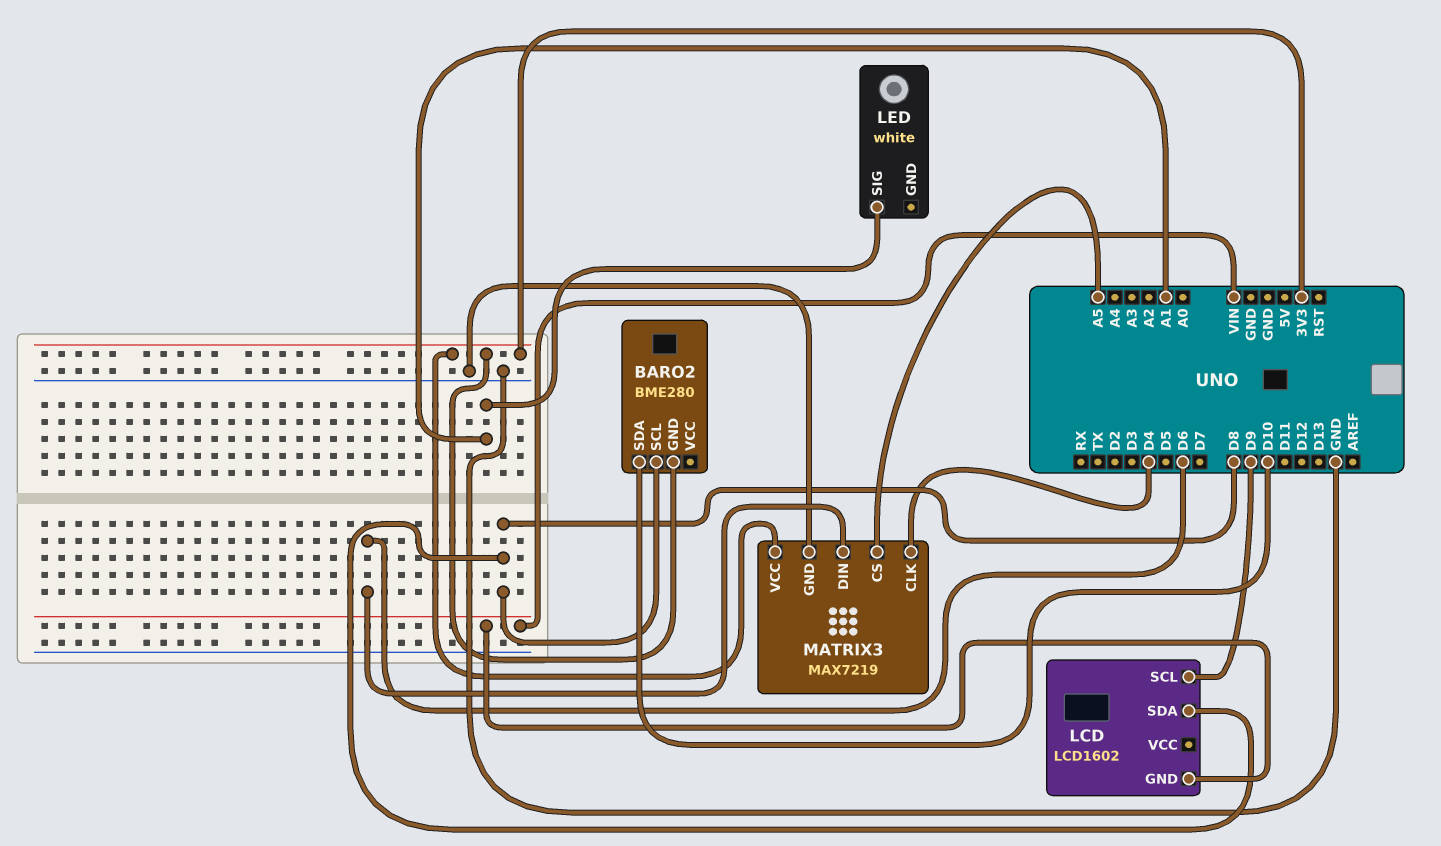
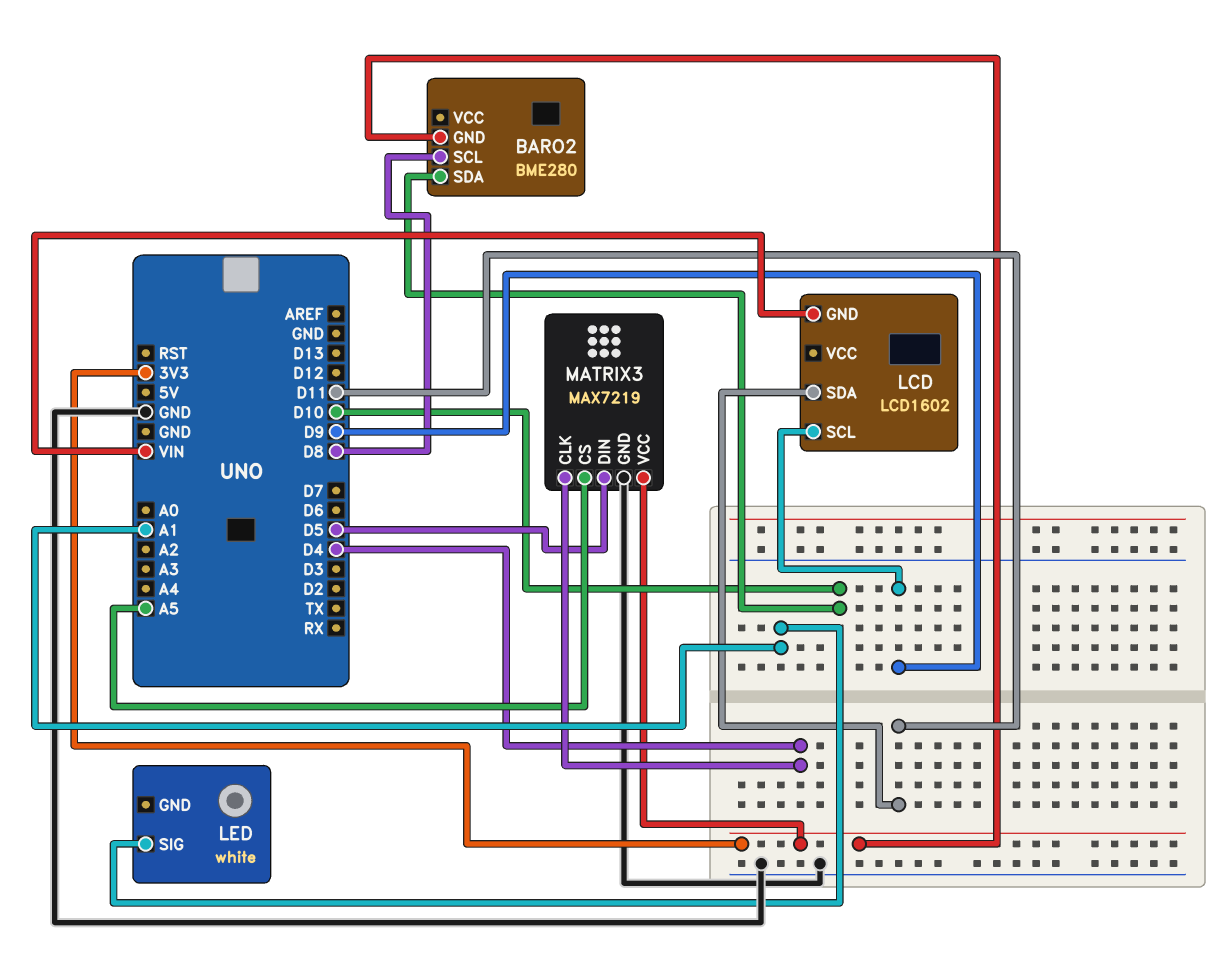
LCD pin SDA: D8 -> D11
MATRIX3 pin DIN: D6 -> D5

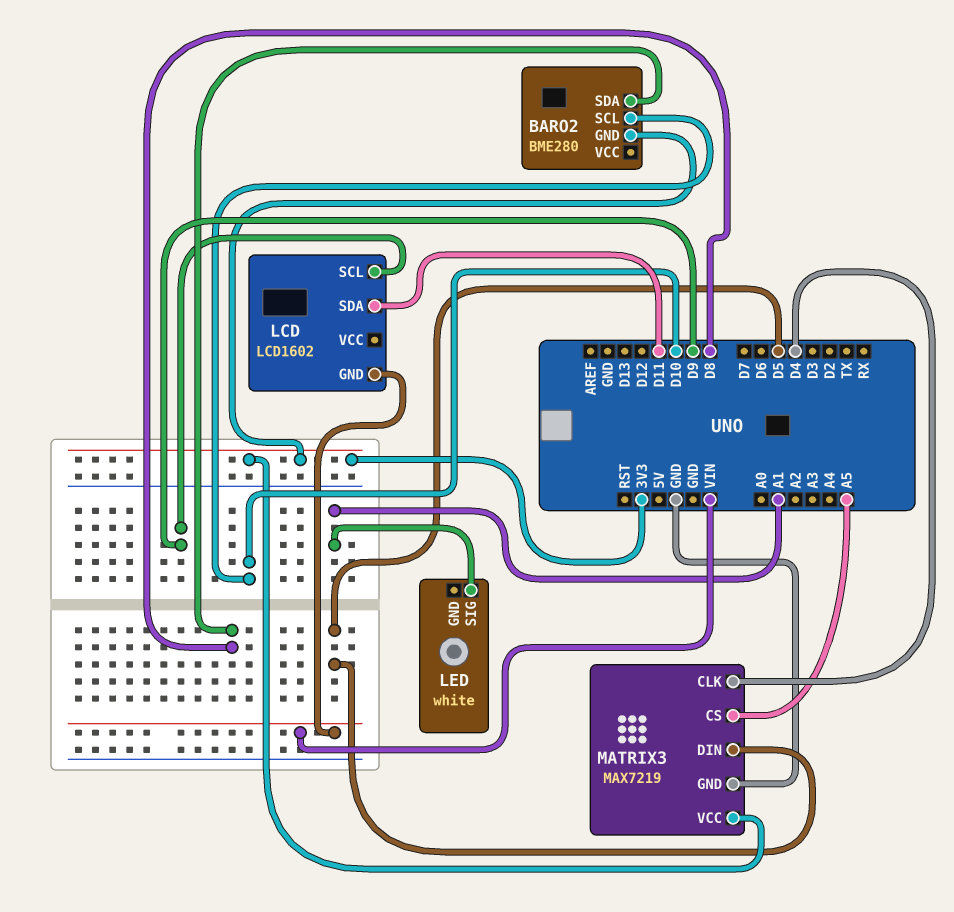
BARO2 pin SCL: D8 -> D10
BARO2 pin SDA: D10 -> D8

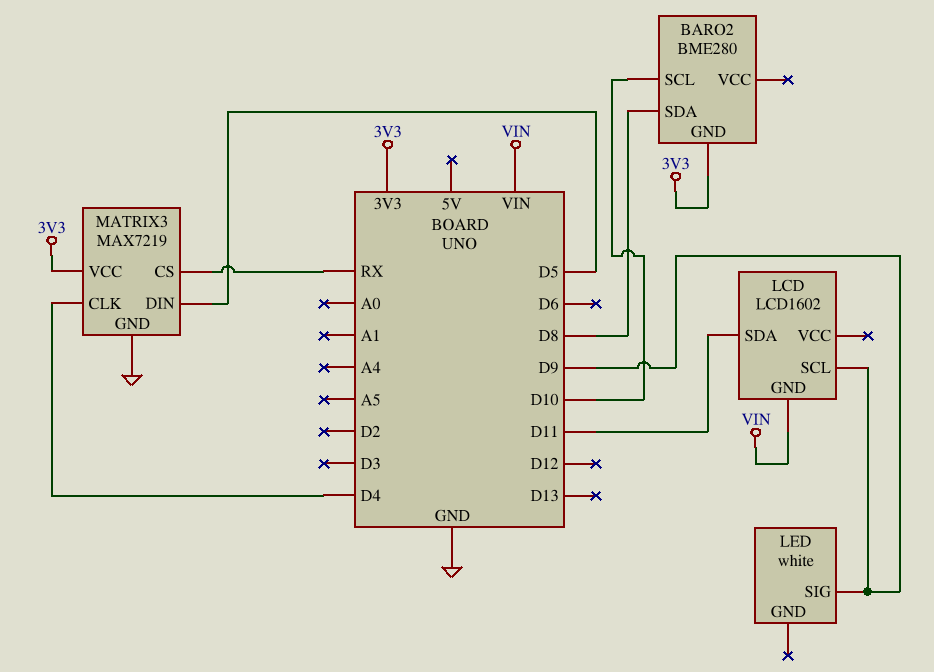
LED pin SIG: A1 -> D9
MATRIX3 pin CS: A5 -> RX

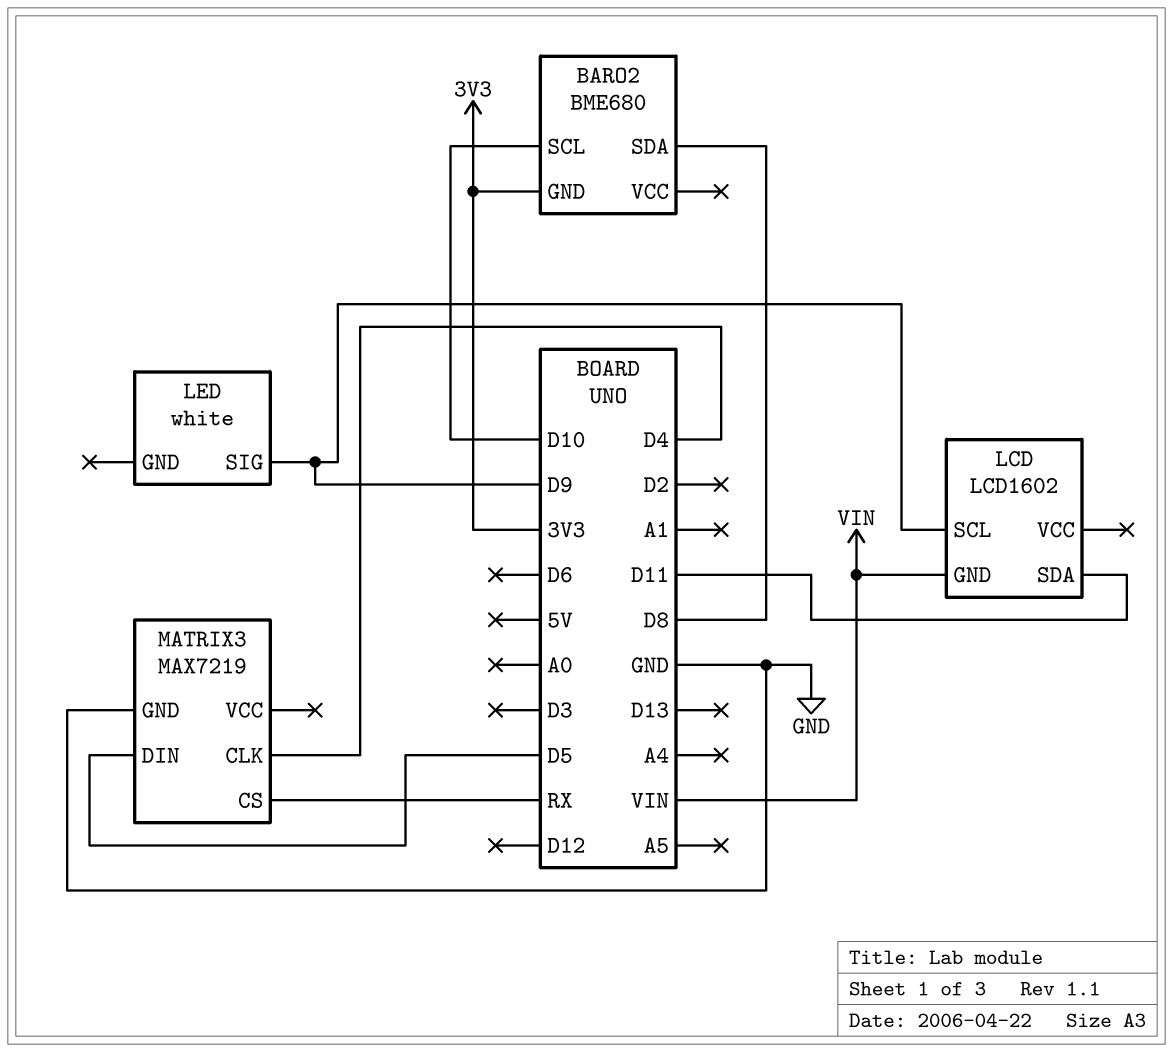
BARO2: BME280 -> BME680
MATRIX3 pin VCC: 3V3 -> none

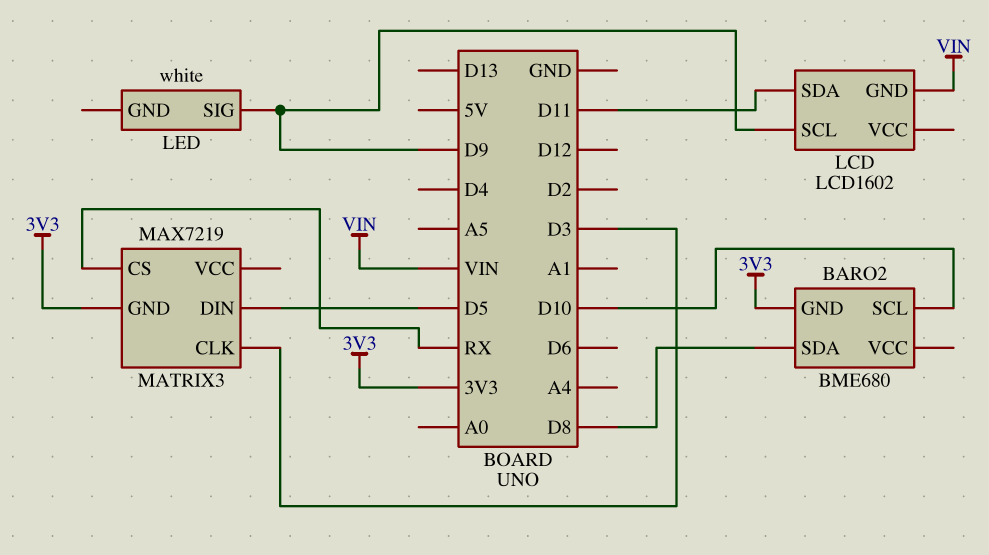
MATRIX3 pin CLK: D4 -> D3
MATRIX3 pin GND: GND -> 3V3

